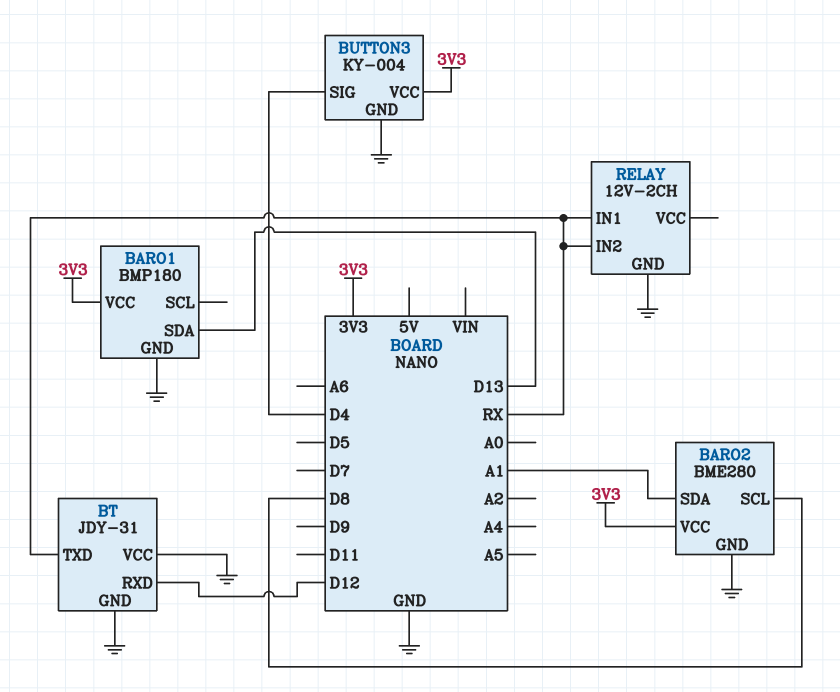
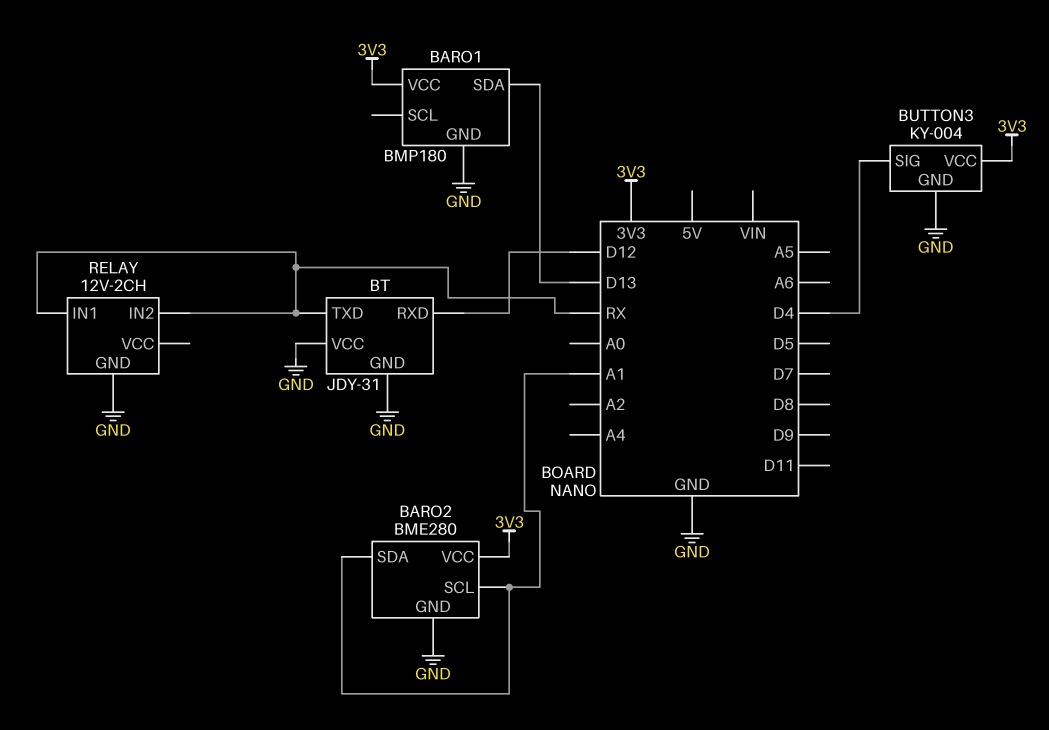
BARO2 pin SCL: D8 -> A1

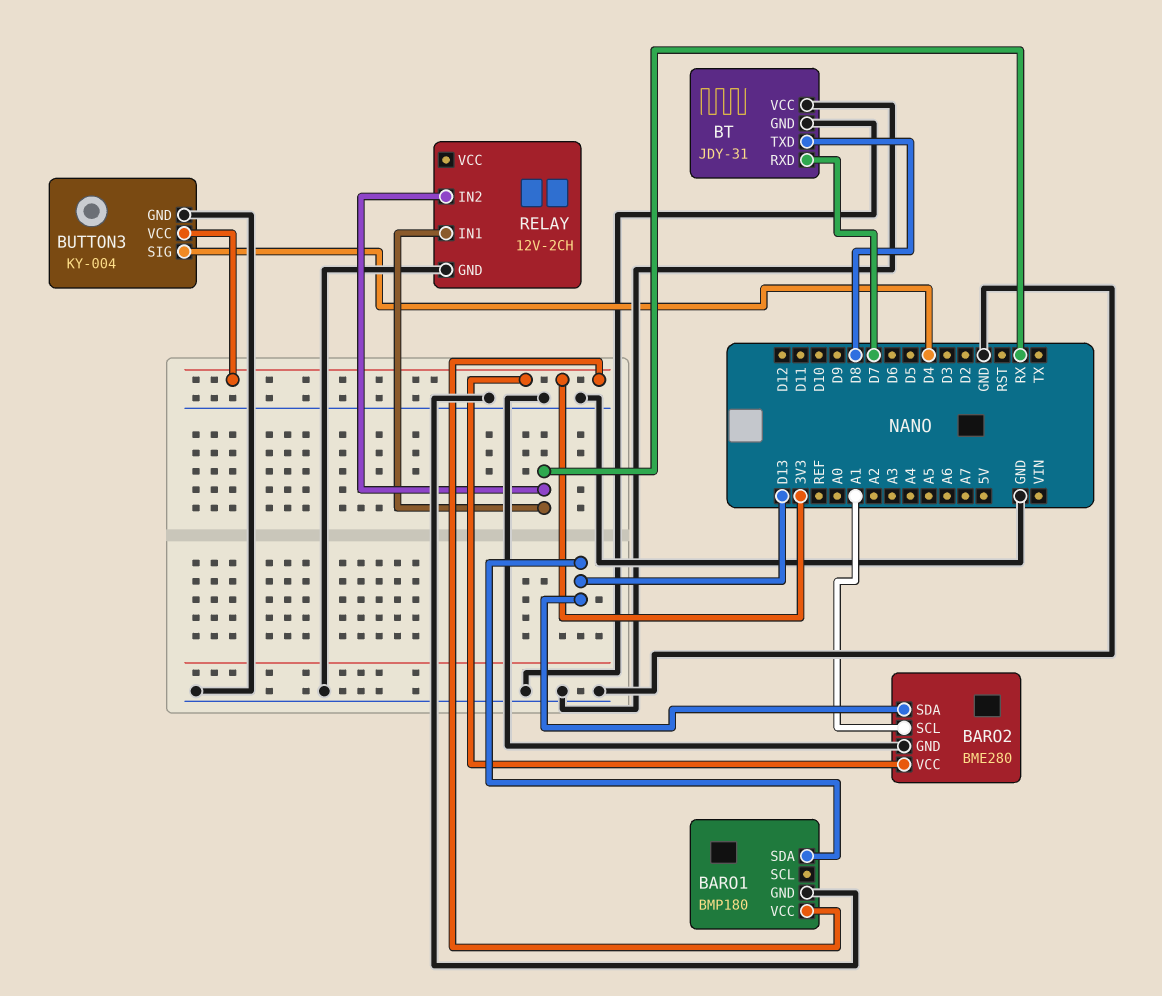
BARO2 pin SDA: A1 -> D13
BT pin RXD: D12 -> D7
BT pin TXD: RX -> D8

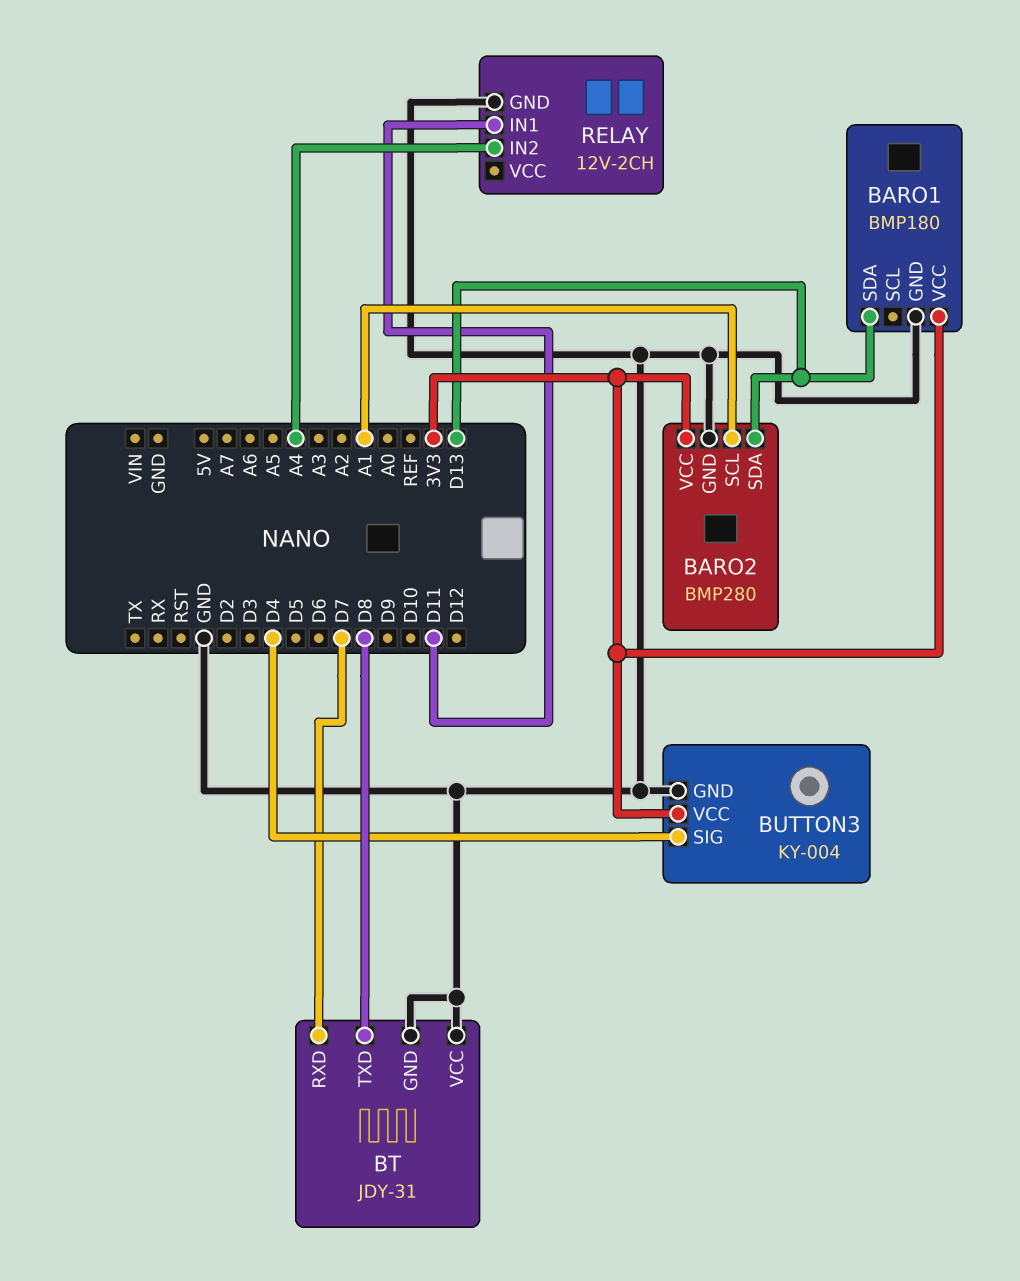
BARO2: BME280 -> BMP280
RELAY pin IN1: RX -> D11
RELAY pin IN2: RX -> A4

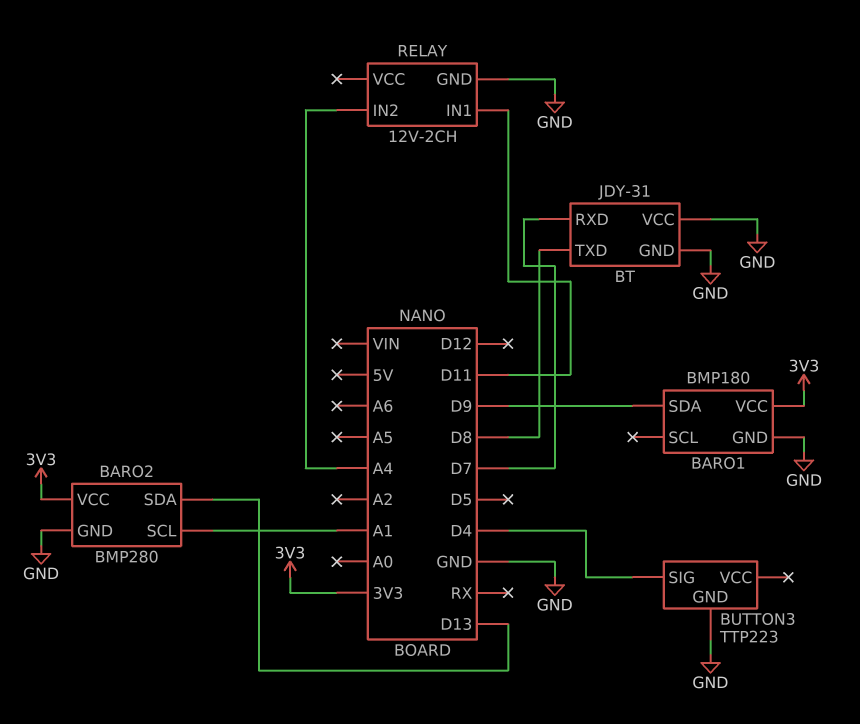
BARO1 pin SDA: D13 -> D9
BUTTON3: KY-004 -> TTP223
BUTTON3 pin VCC: 3V3 -> none

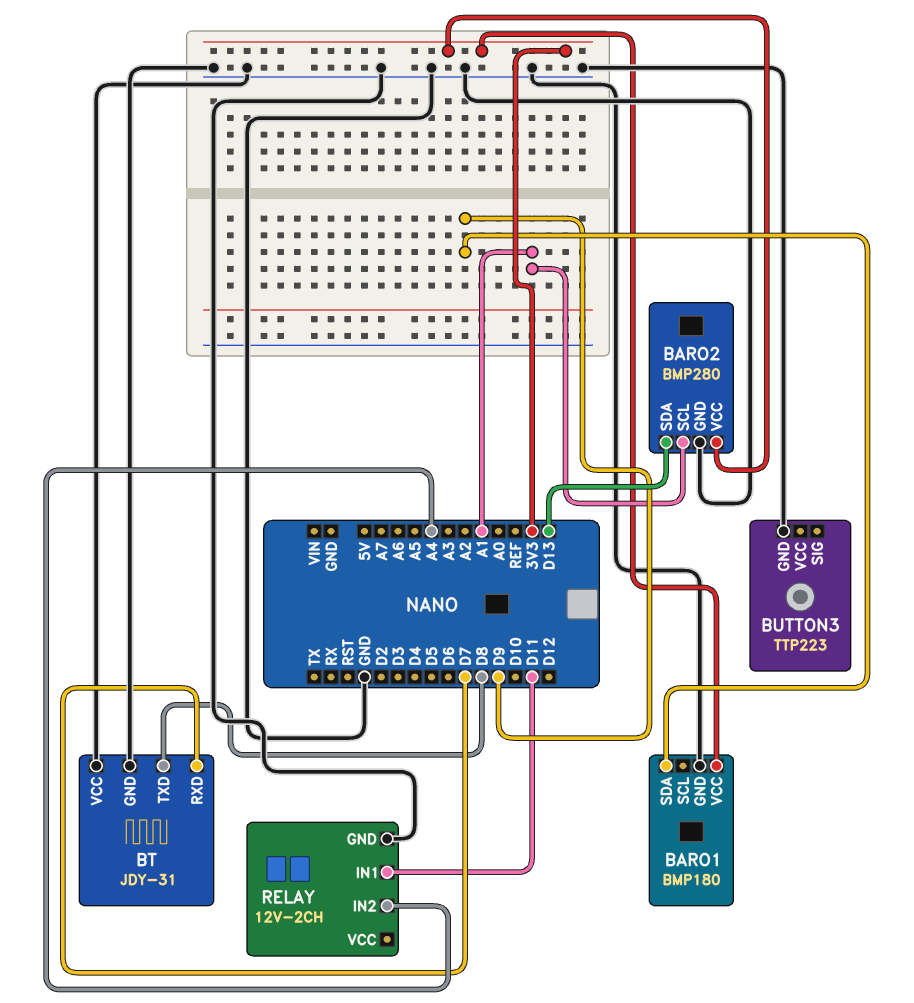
BUTTON3 pin SIG: D4 -> none

